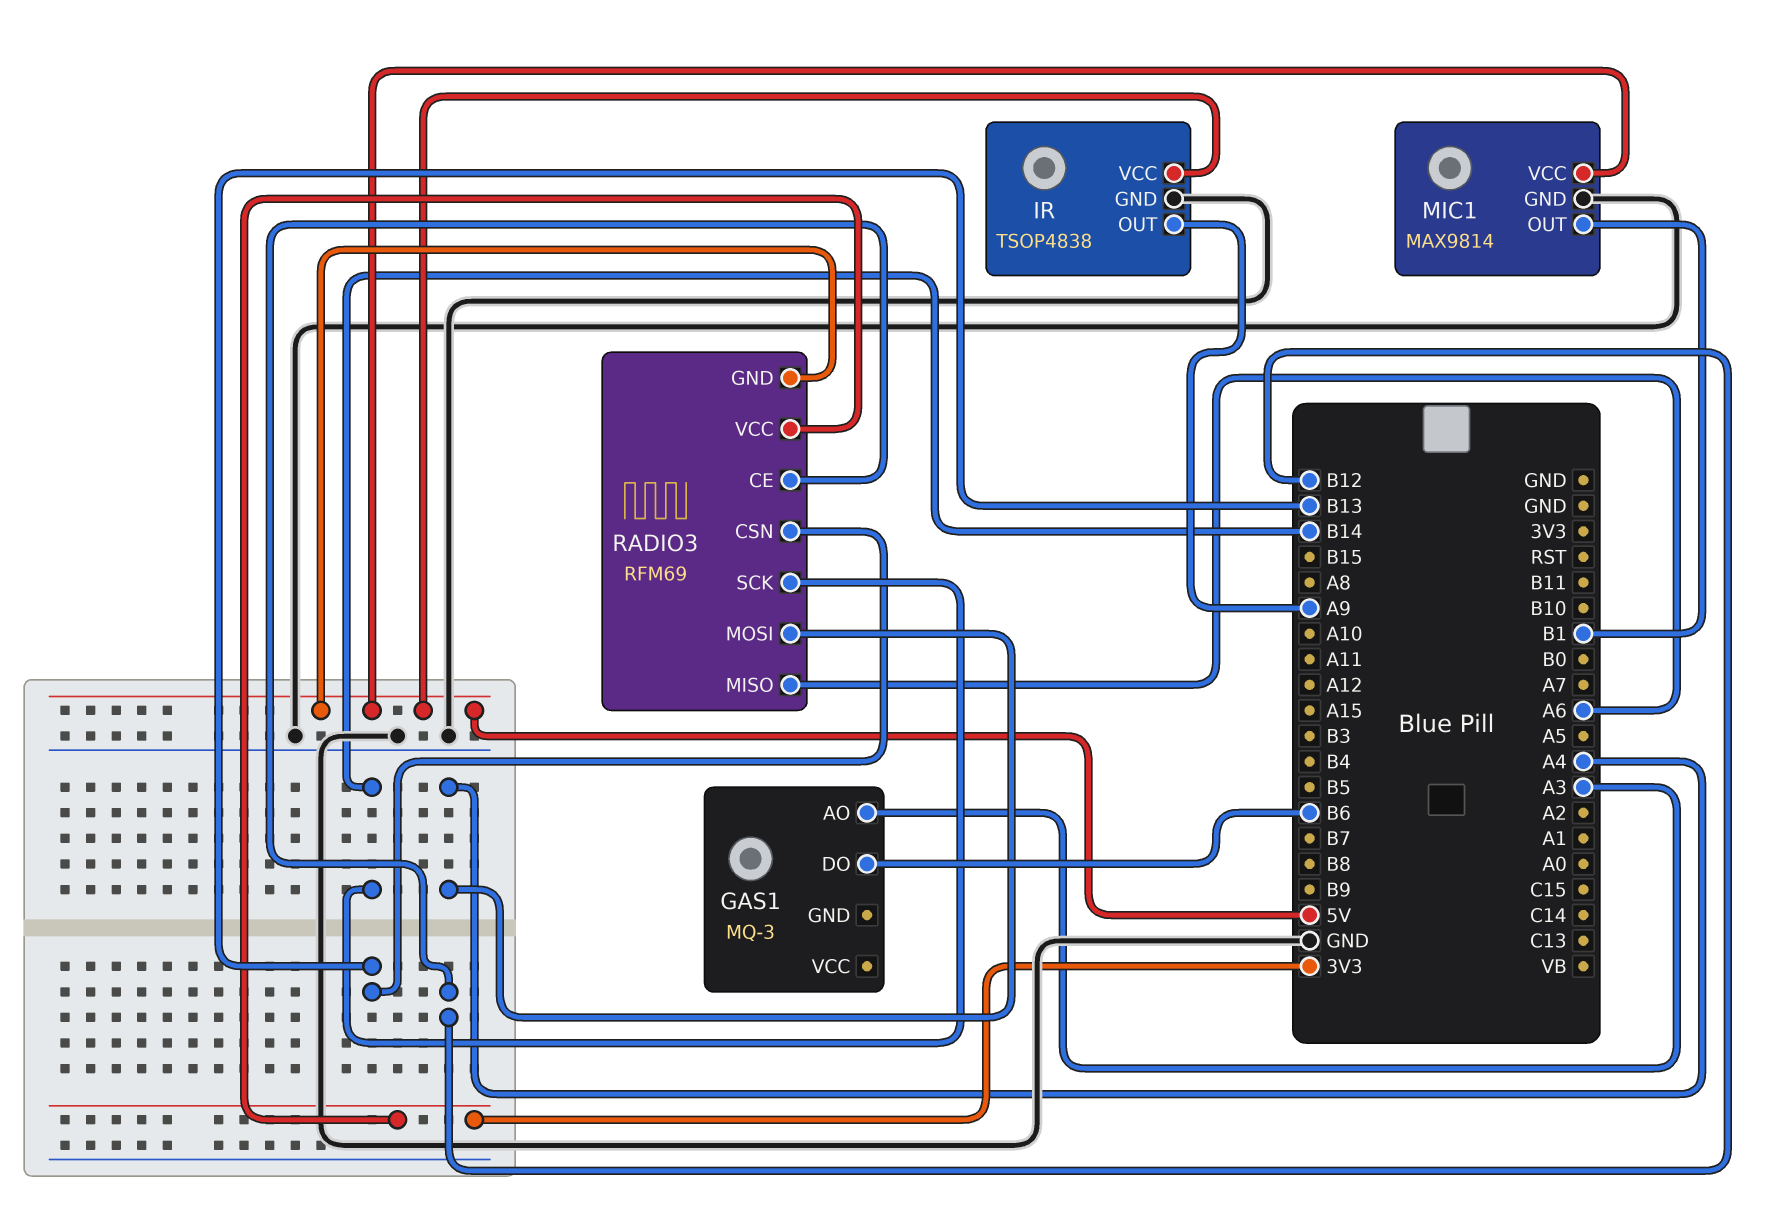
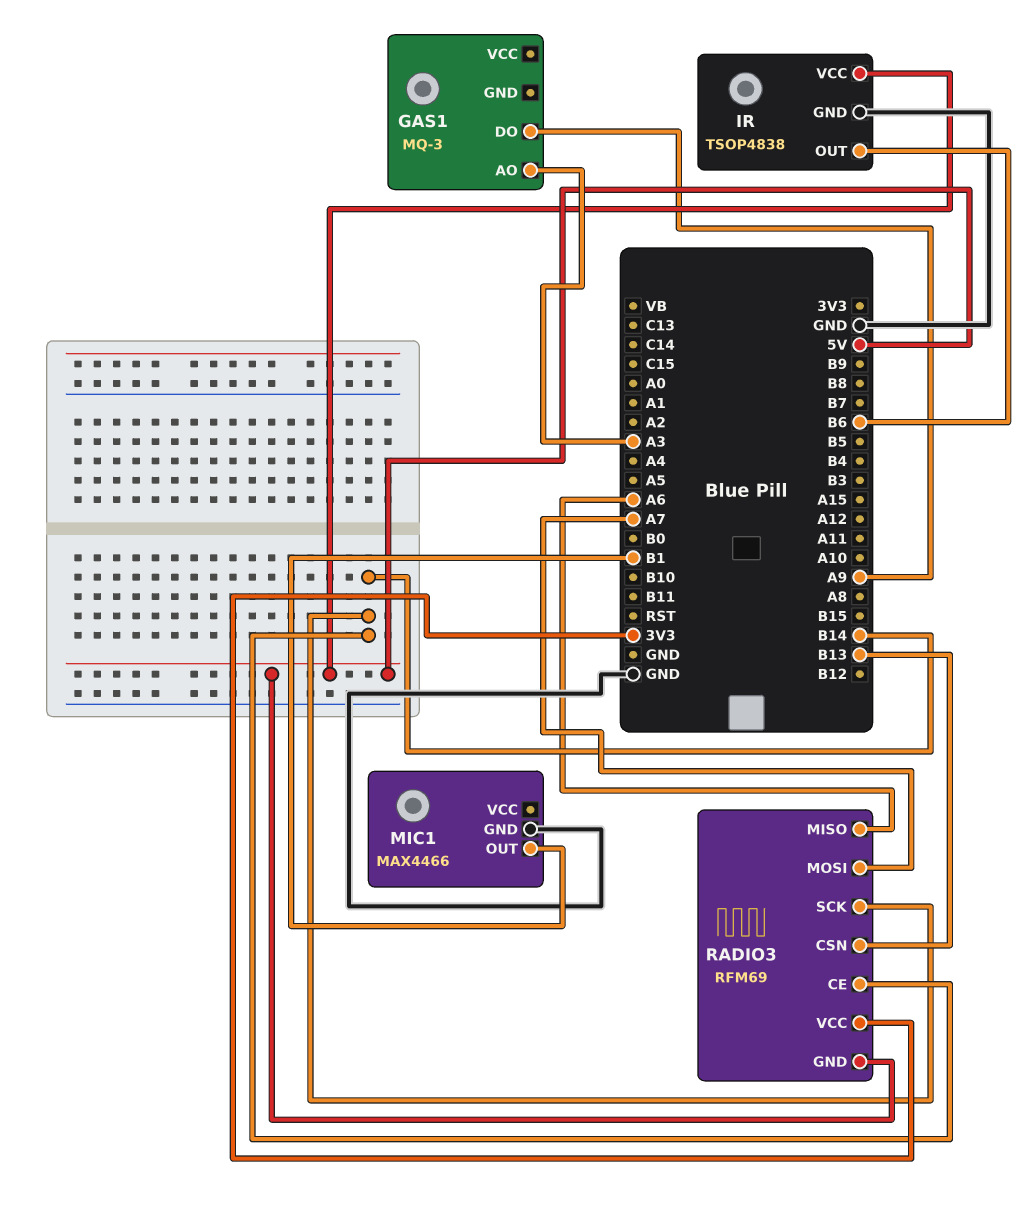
GAS1 pin DO: B6 -> A9
IR pin OUT: A9 -> B6
MIC1: MAX9814 -> MAX4466
MIC1 pin VCC: 5V -> none
RADIO3 pin CE: B12 -> B14
RADIO3 pin MOSI: A4 -> A7

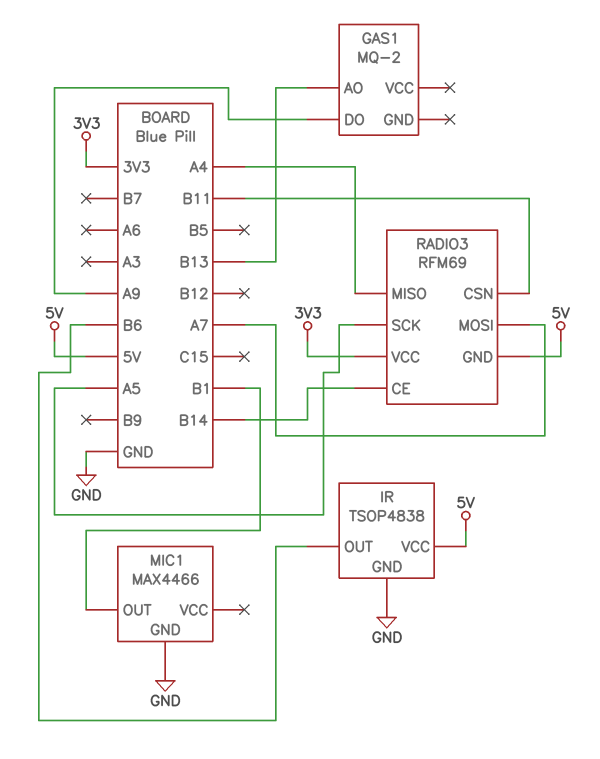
GAS1: MQ-3 -> MQ-2
GAS1 pin AO: A3 -> B13
RADIO3 pin CSN: B13 -> B11
RADIO3 pin MISO: A6 -> A4
RADIO3 pin SCK: B14 -> A5

